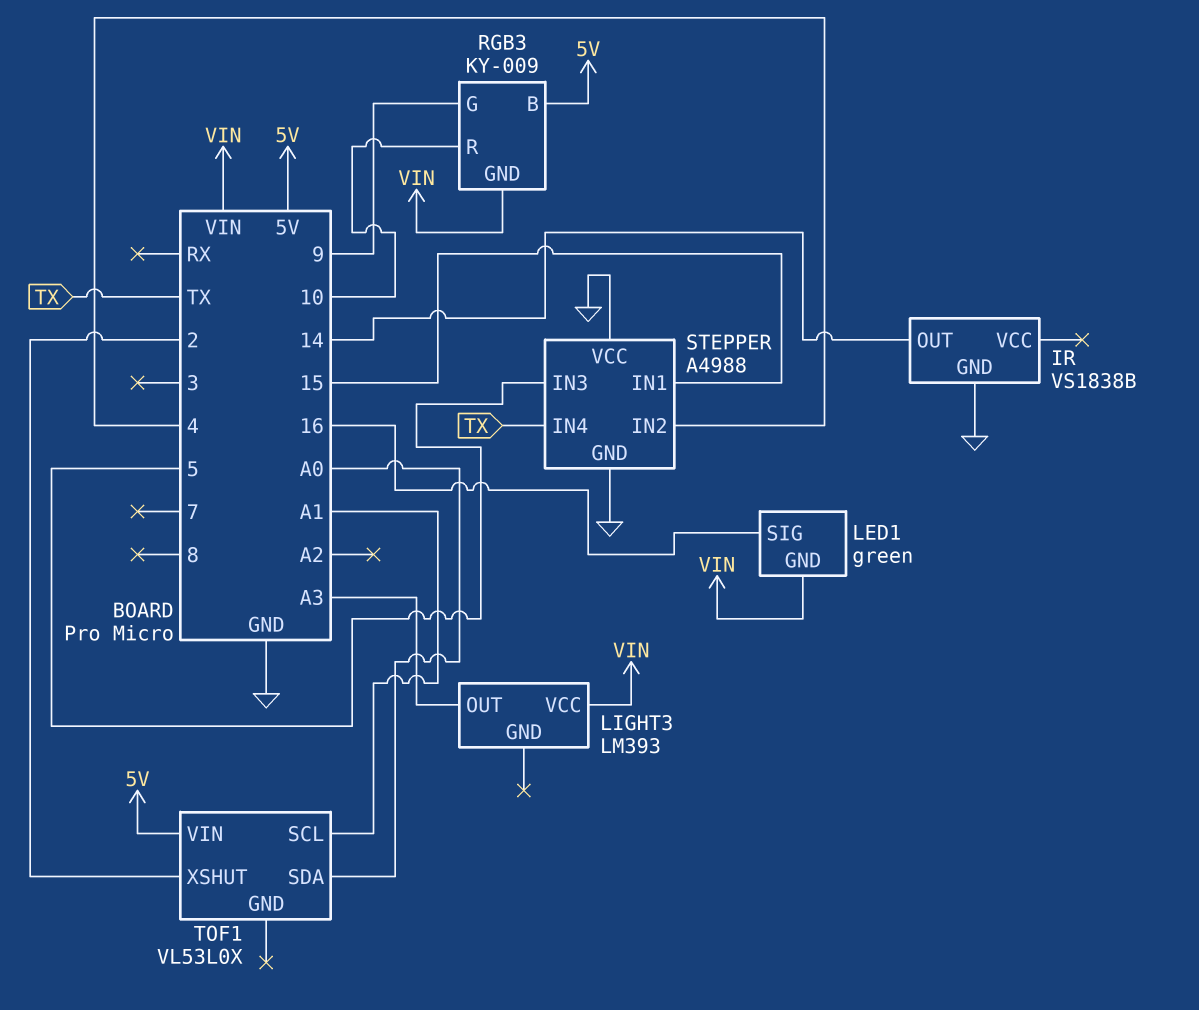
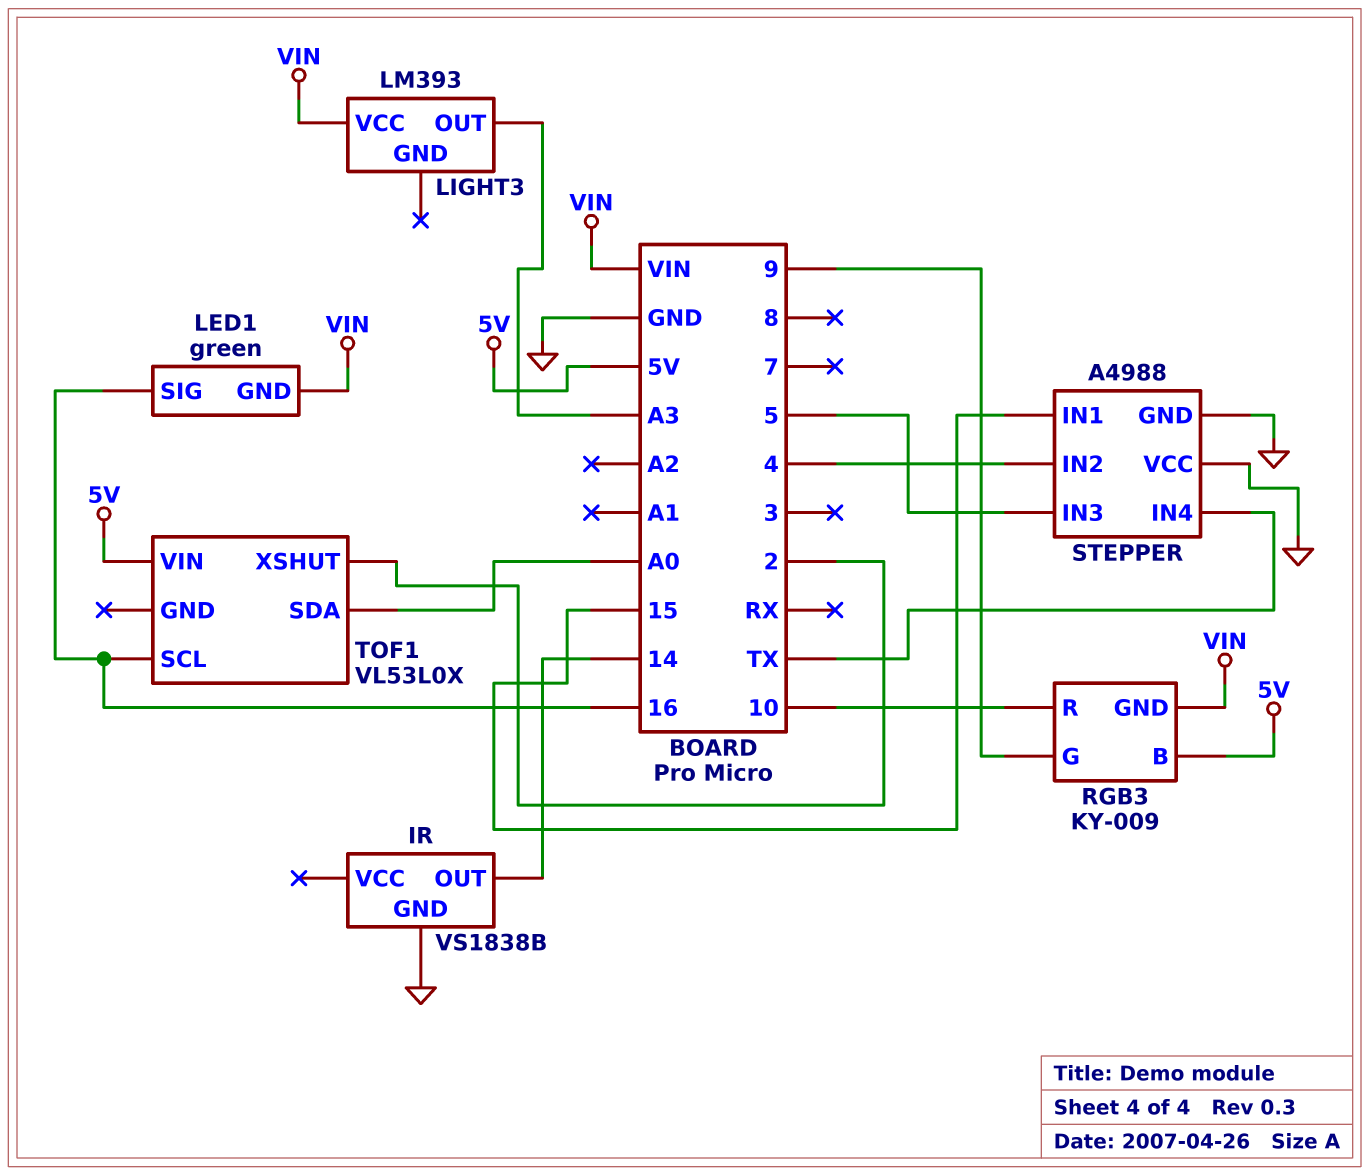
TOF1 pin SCL: A1 -> 16

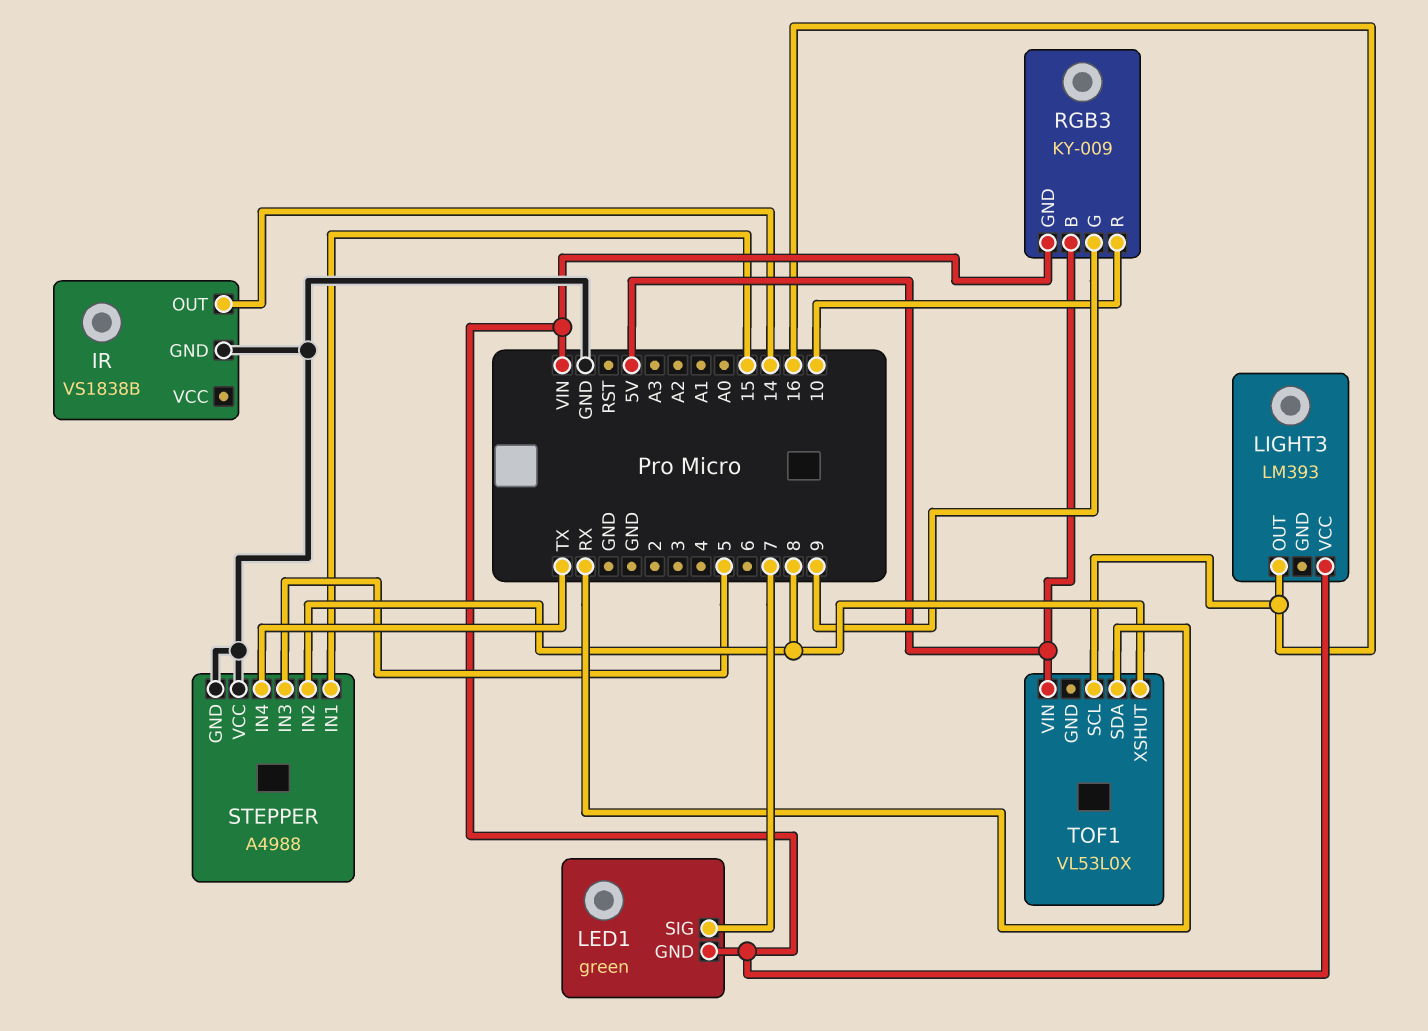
LED1 pin SIG: 16 -> 7
LIGHT3 pin OUT: A3 -> 16
STEPPER pin IN2: 4 -> 8
TOF1 pin SDA: A0 -> RX
TOF1 pin XSHUT: 2 -> 8

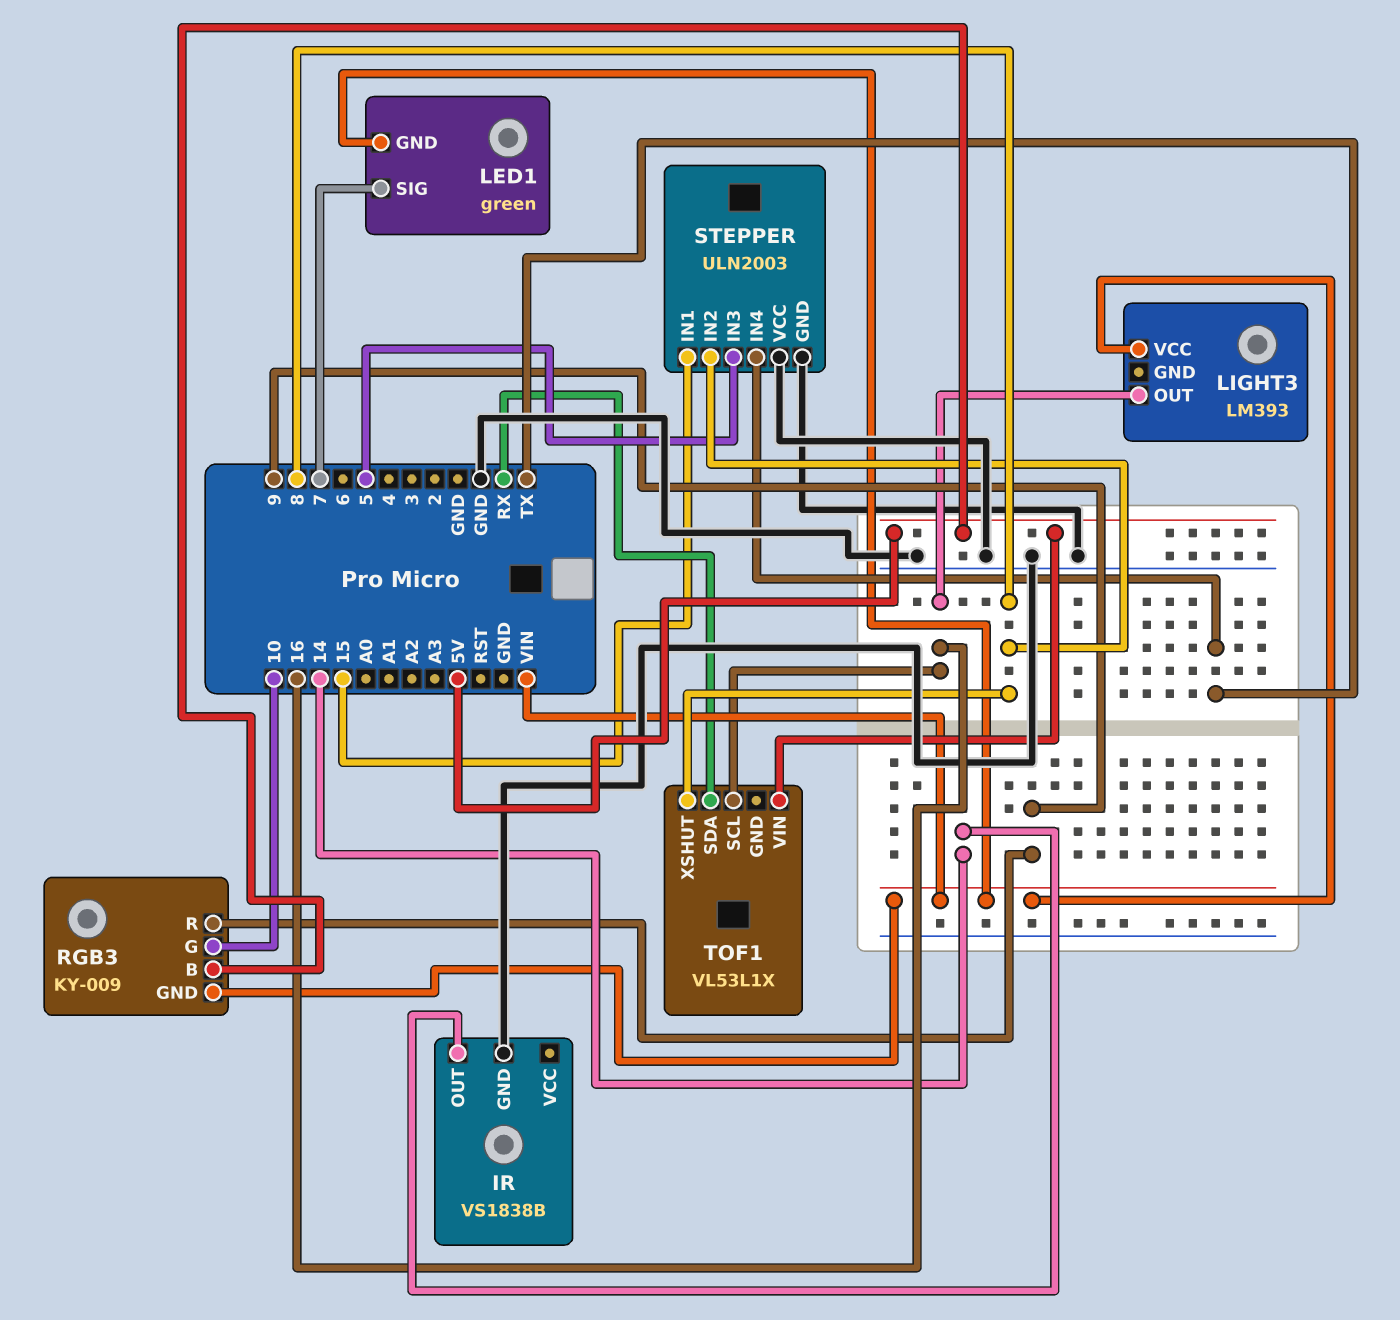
RGB3 pin G: 9 -> 10
RGB3 pin R: 10 -> 9
STEPPER: A4988 -> ULN2003
TOF1: VL53L0X -> VL53L1X

